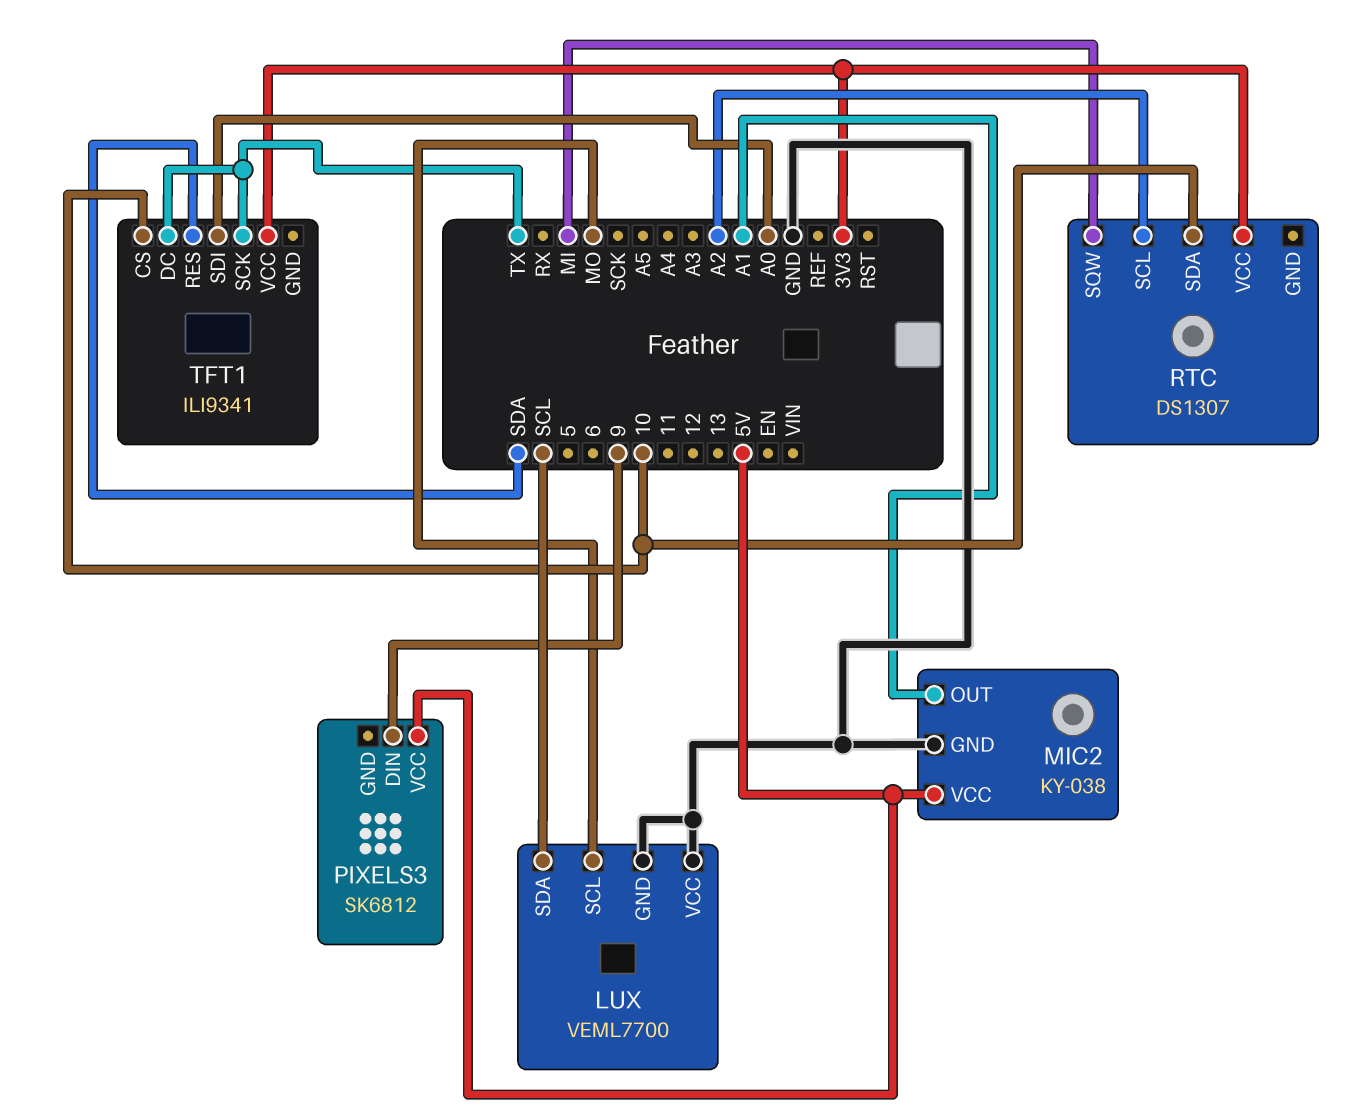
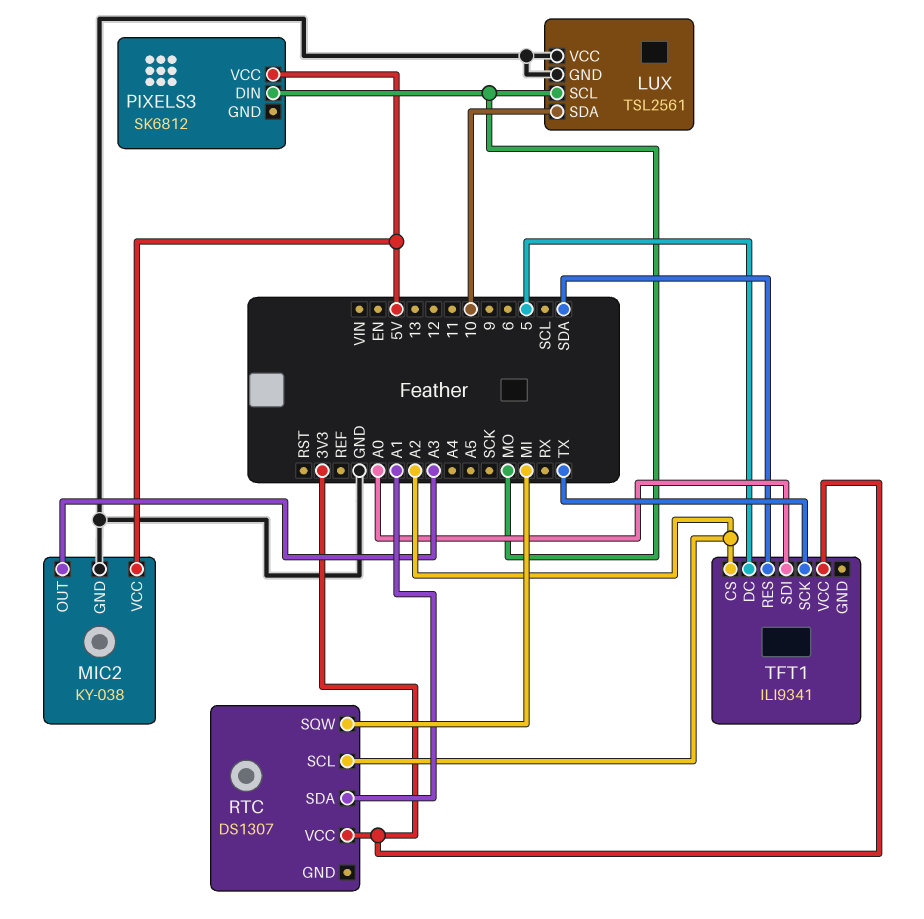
LUX: VEML7700 -> TSL2561
LUX pin SDA: SCL -> 10
MIC2 pin OUT: A1 -> A3
PIXELS3 pin DIN: 9 -> MO
RTC pin SDA: 10 -> A1
TFT1 pin CS: 10 -> A2
TFT1 pin DC: TX -> 5

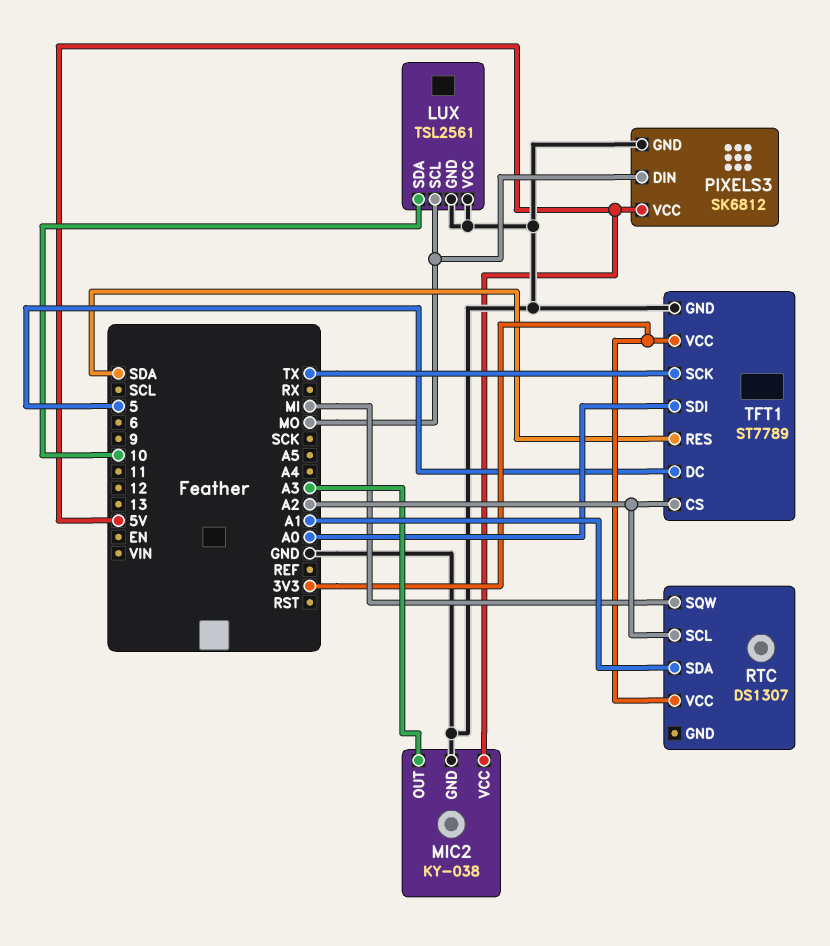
PIXELS3 pin GND: none -> GND
TFT1: ILI9341 -> ST7789
TFT1 pin GND: none -> GND

